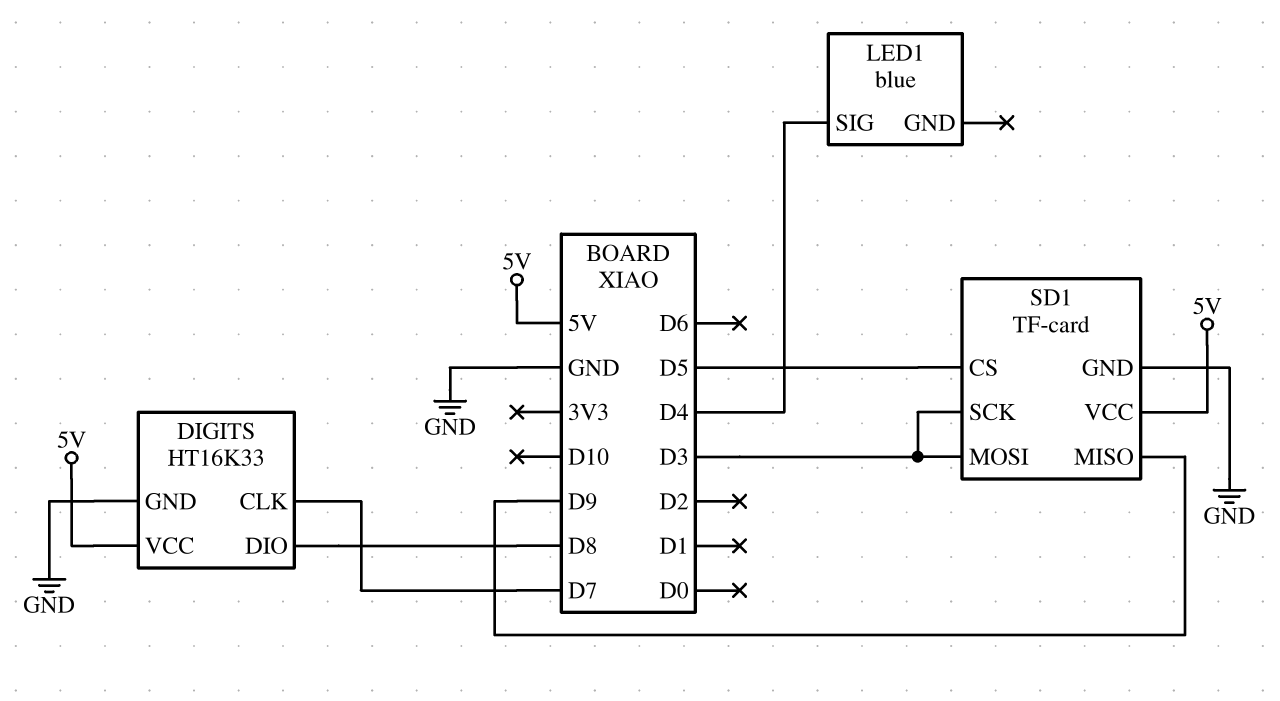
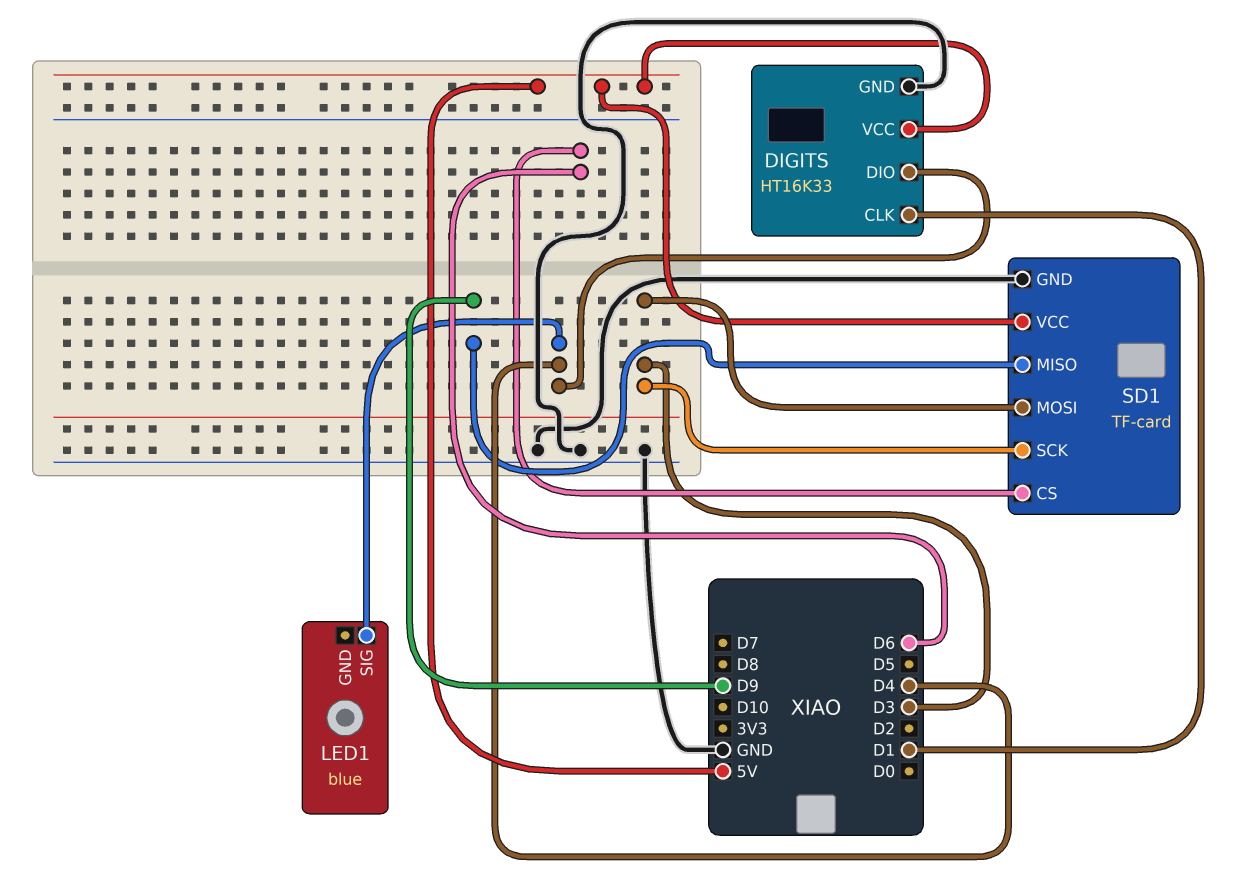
DIGITS pin CLK: D7 -> D1
DIGITS pin DIO: D8 -> D4
SD1 pin CS: D5 -> D6

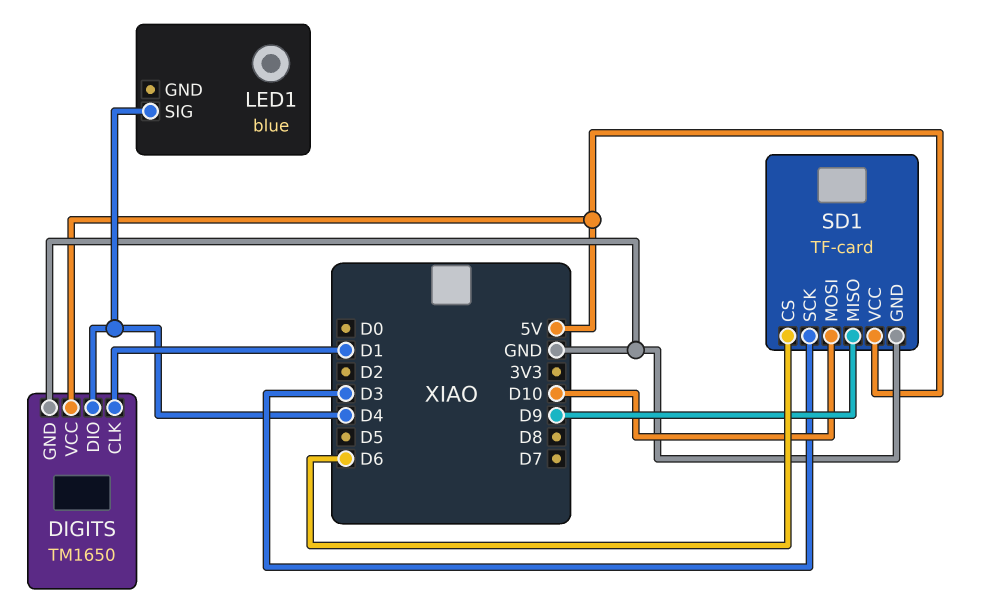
DIGITS: HT16K33 -> TM1650
SD1 pin MOSI: D3 -> D10

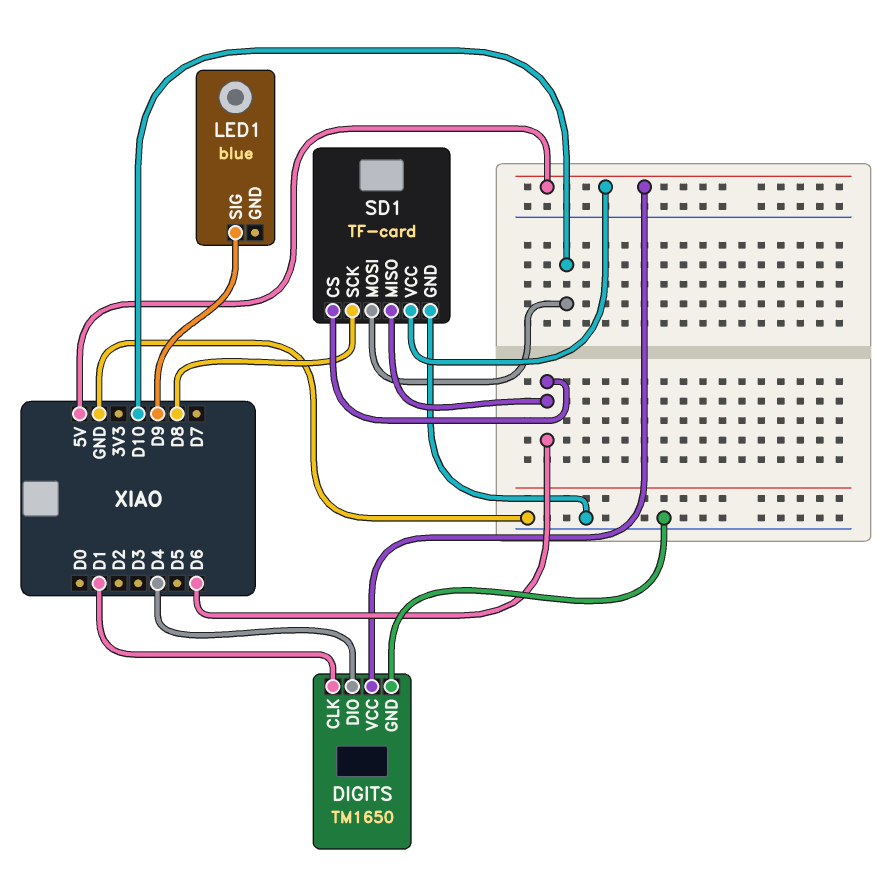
LED1 pin SIG: D4 -> D9
SD1 pin MISO: D9 -> D6
SD1 pin SCK: D3 -> D8

